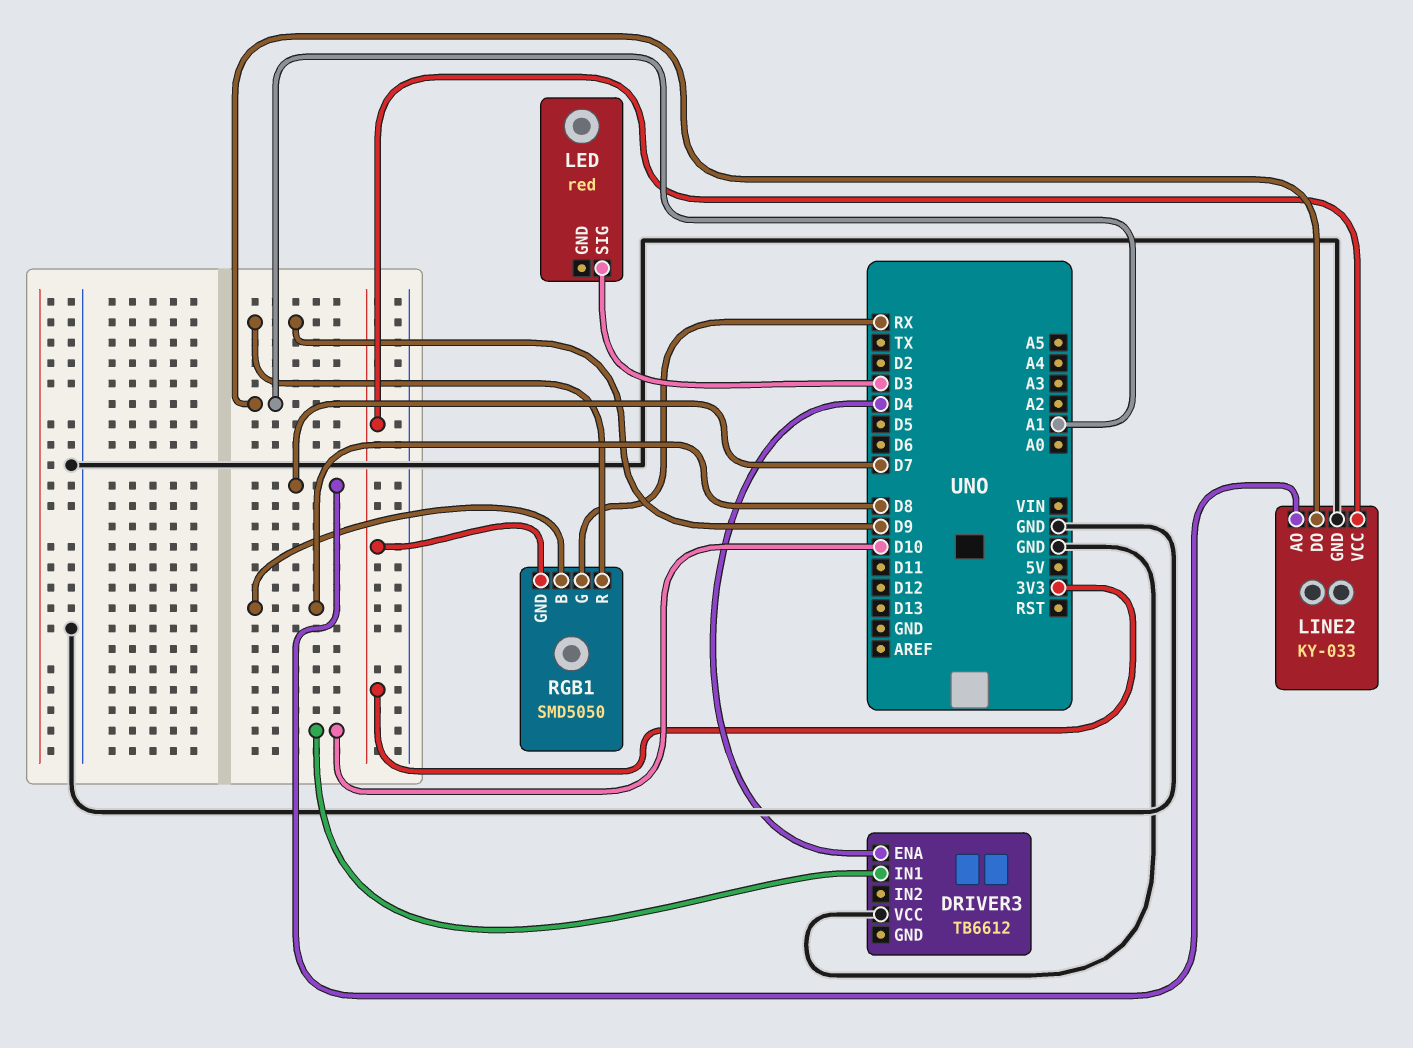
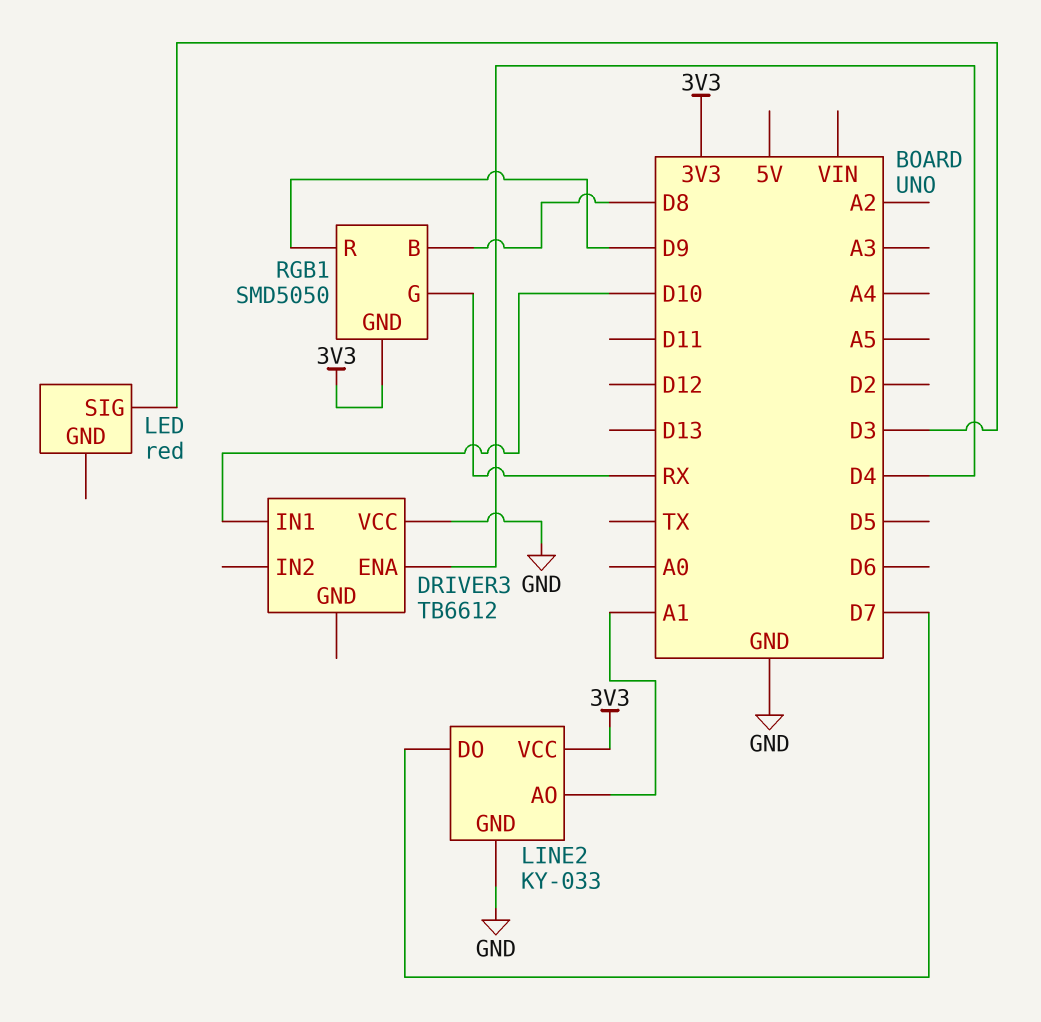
LINE2 pin AO: D7 -> A1
LINE2 pin DO: A1 -> D7

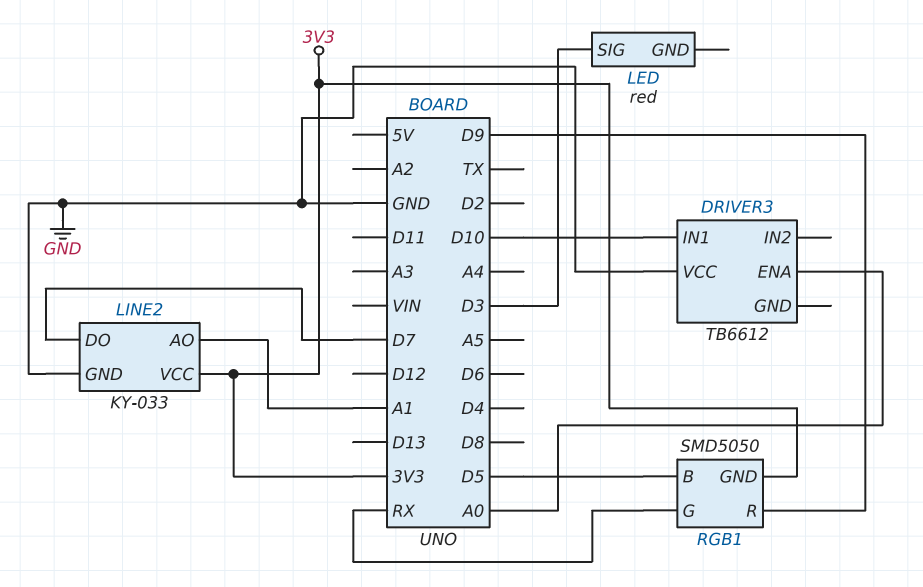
DRIVER3 pin ENA: D4 -> A0
RGB1 pin B: D8 -> D5

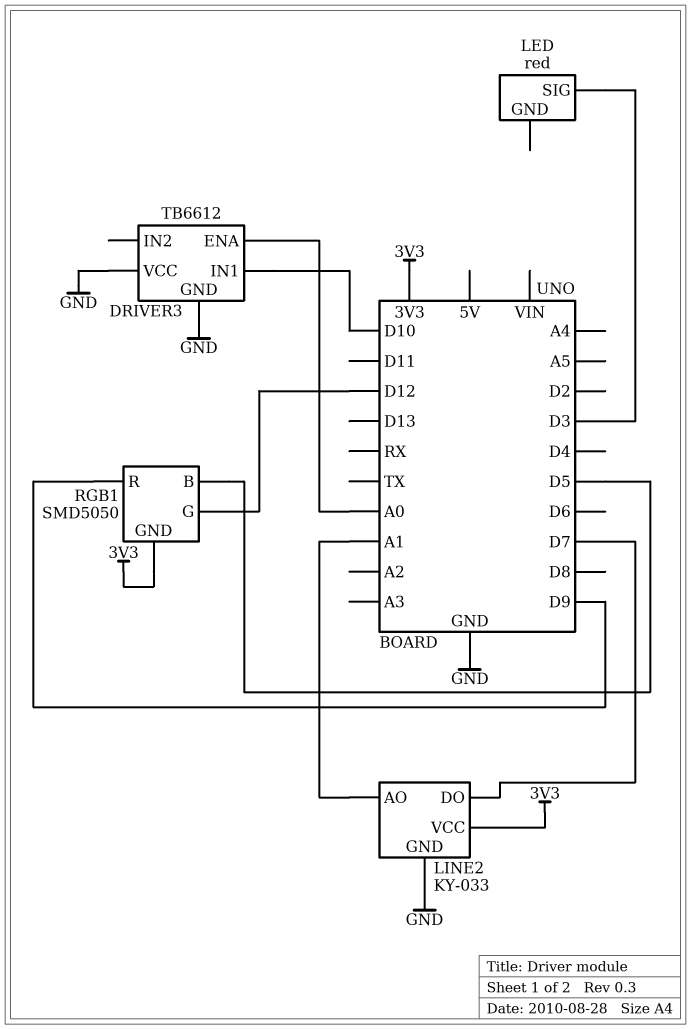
DRIVER3 pin GND: none -> GND
RGB1 pin G: RX -> D12

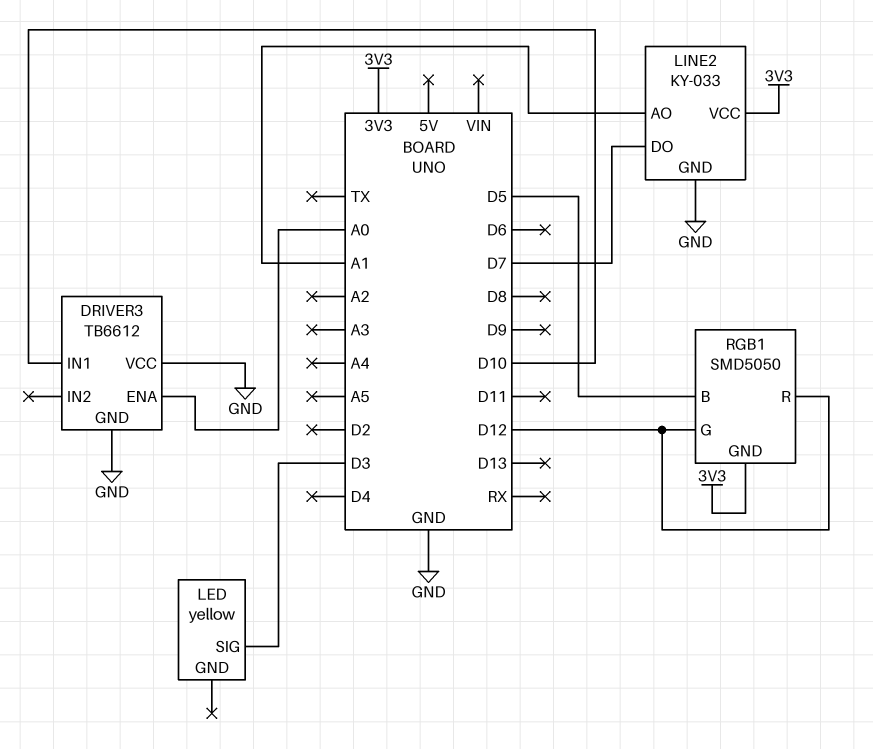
LED: red -> yellow
RGB1 pin R: D9 -> D12

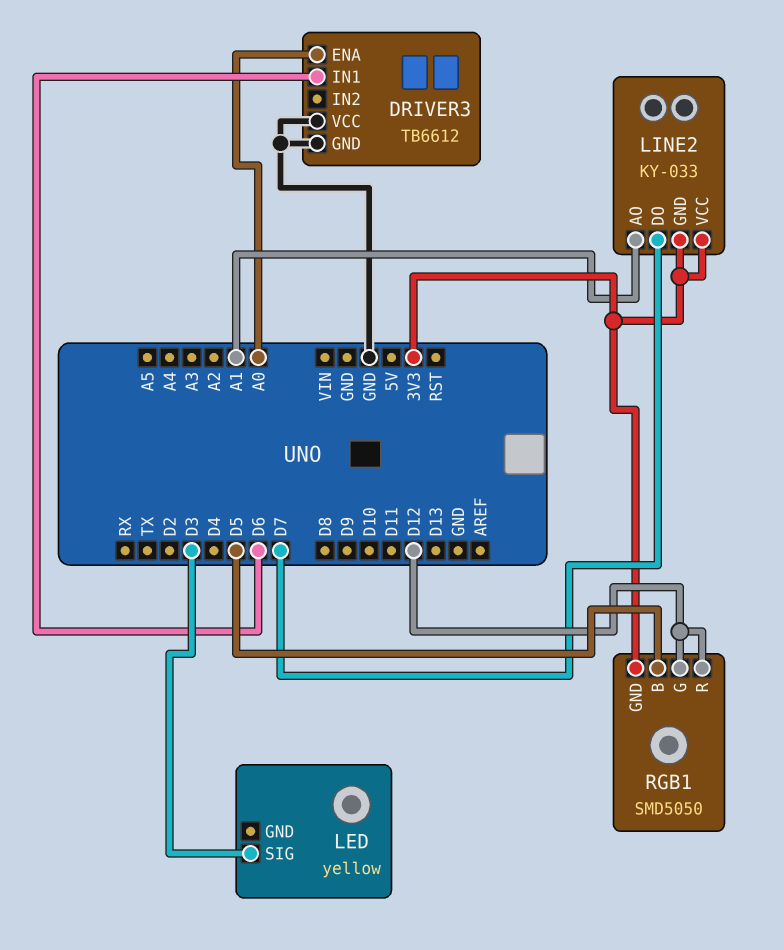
DRIVER3 pin IN1: D10 -> D6
LINE2 pin GND: GND -> 3V3

